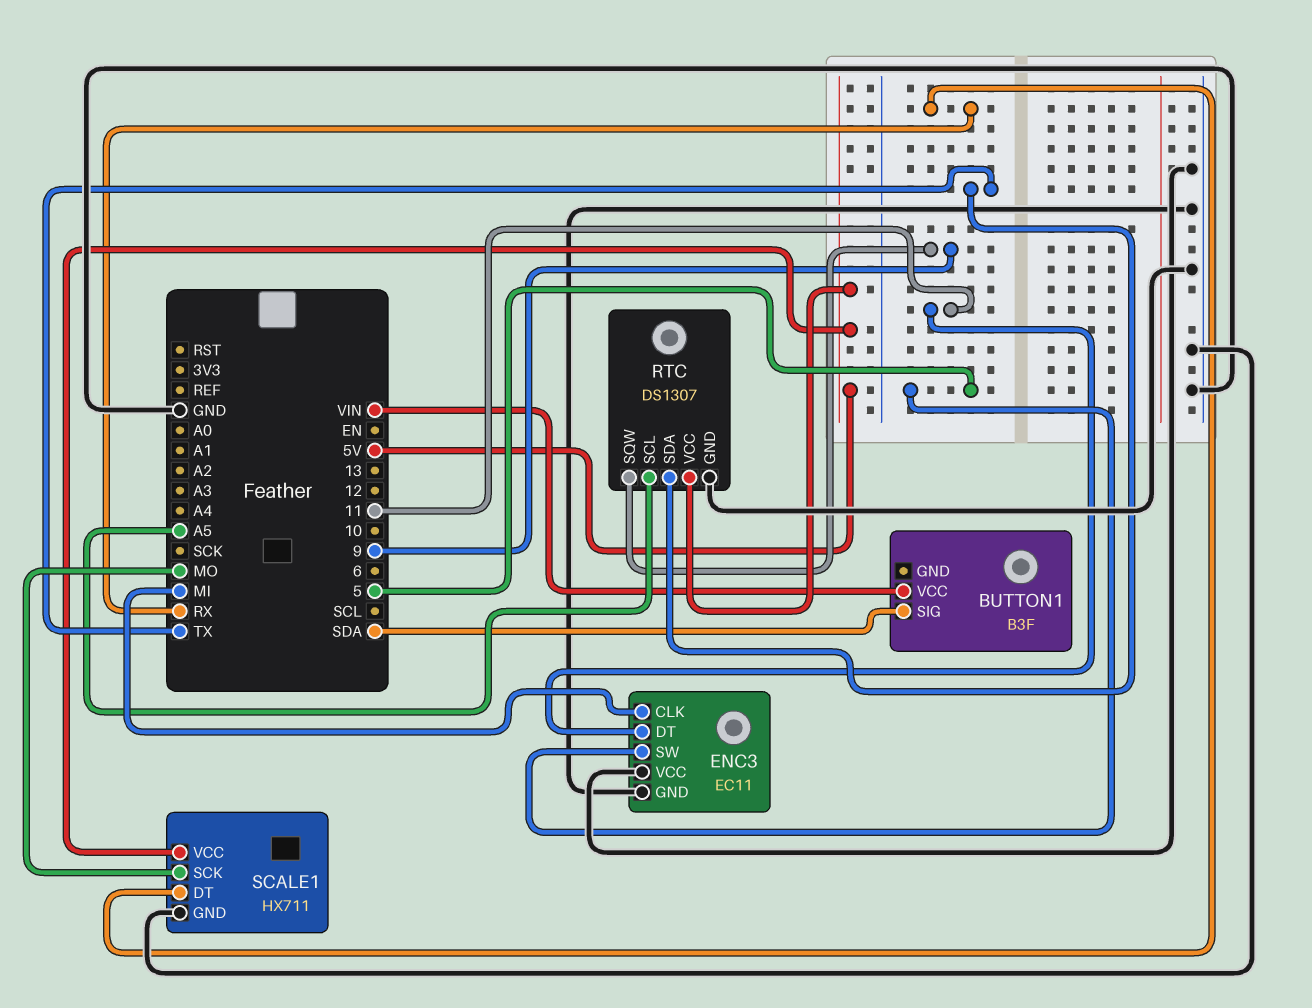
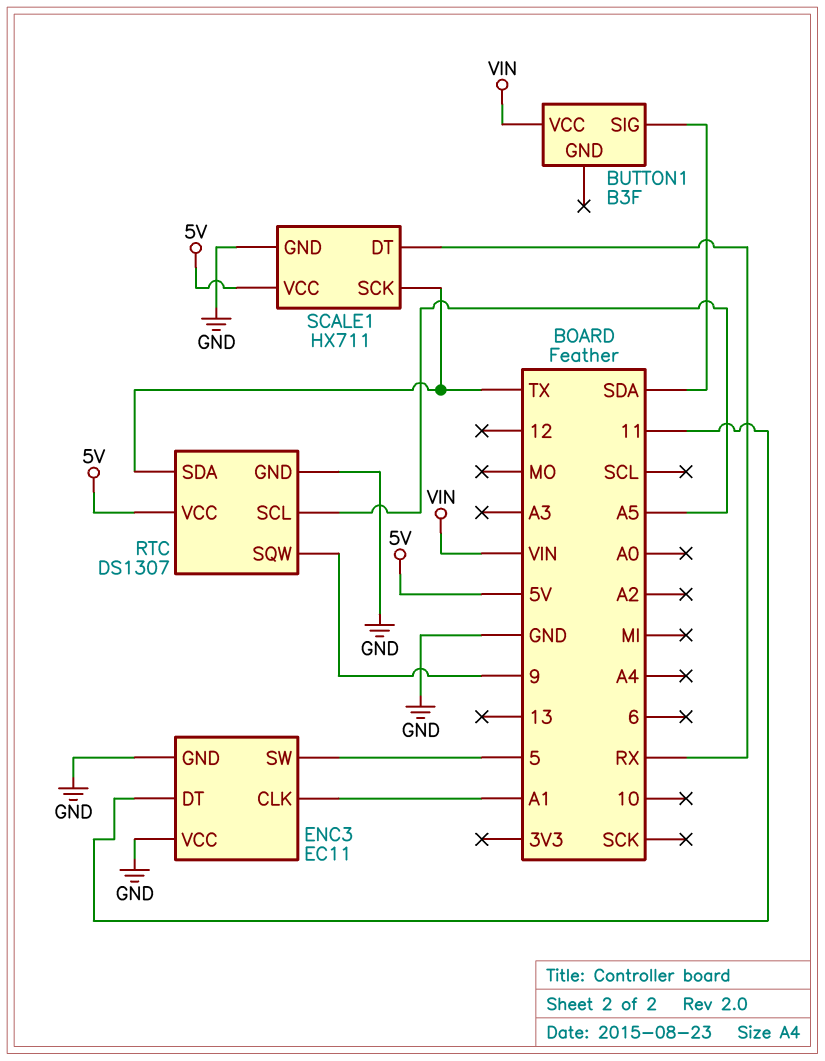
ENC3 pin CLK: MI -> A1
SCALE1 pin SCK: MO -> TX

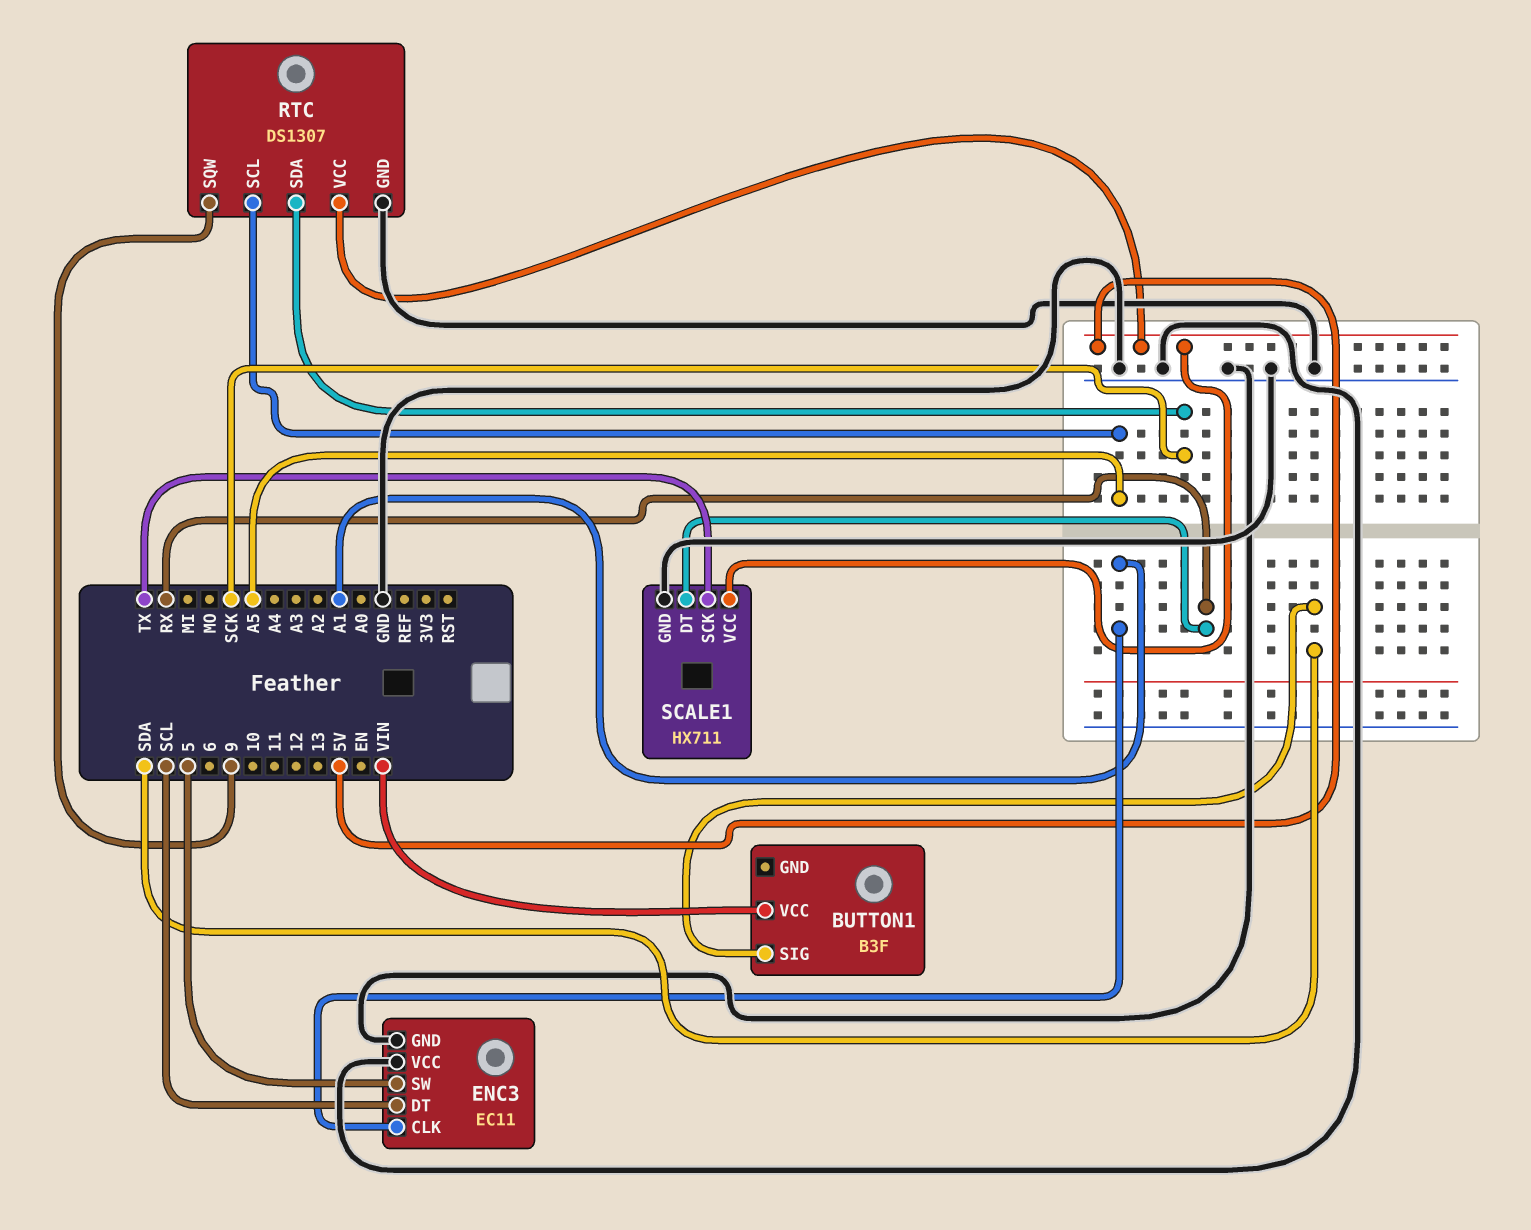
ENC3 pin DT: 11 -> SCL
RTC pin SDA: TX -> SCK

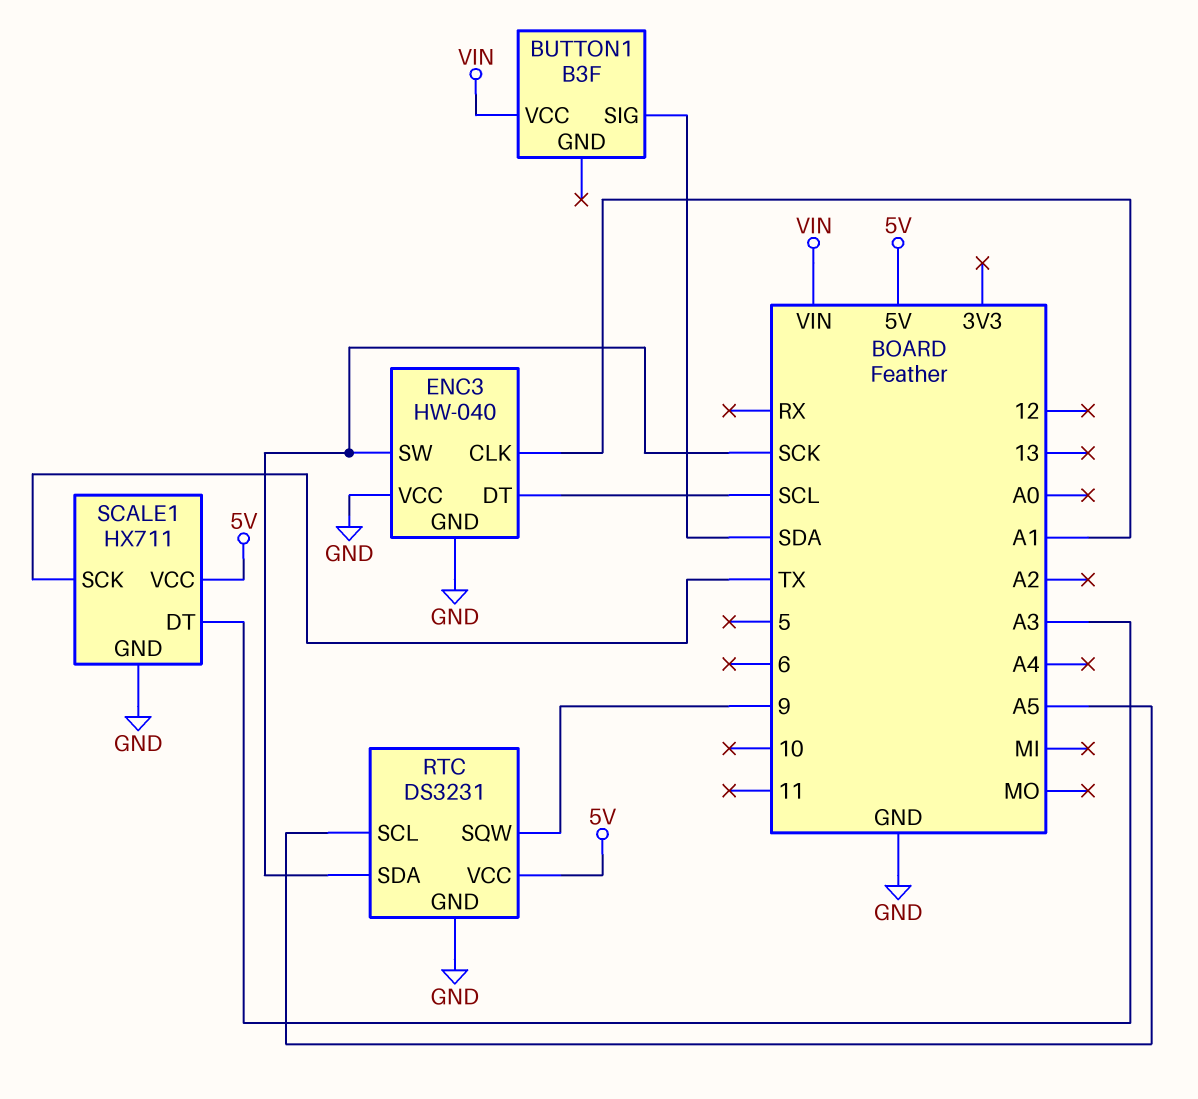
ENC3: EC11 -> HW-040
ENC3 pin SW: 5 -> SCK
RTC: DS1307 -> DS3231
SCALE1 pin DT: RX -> A3

